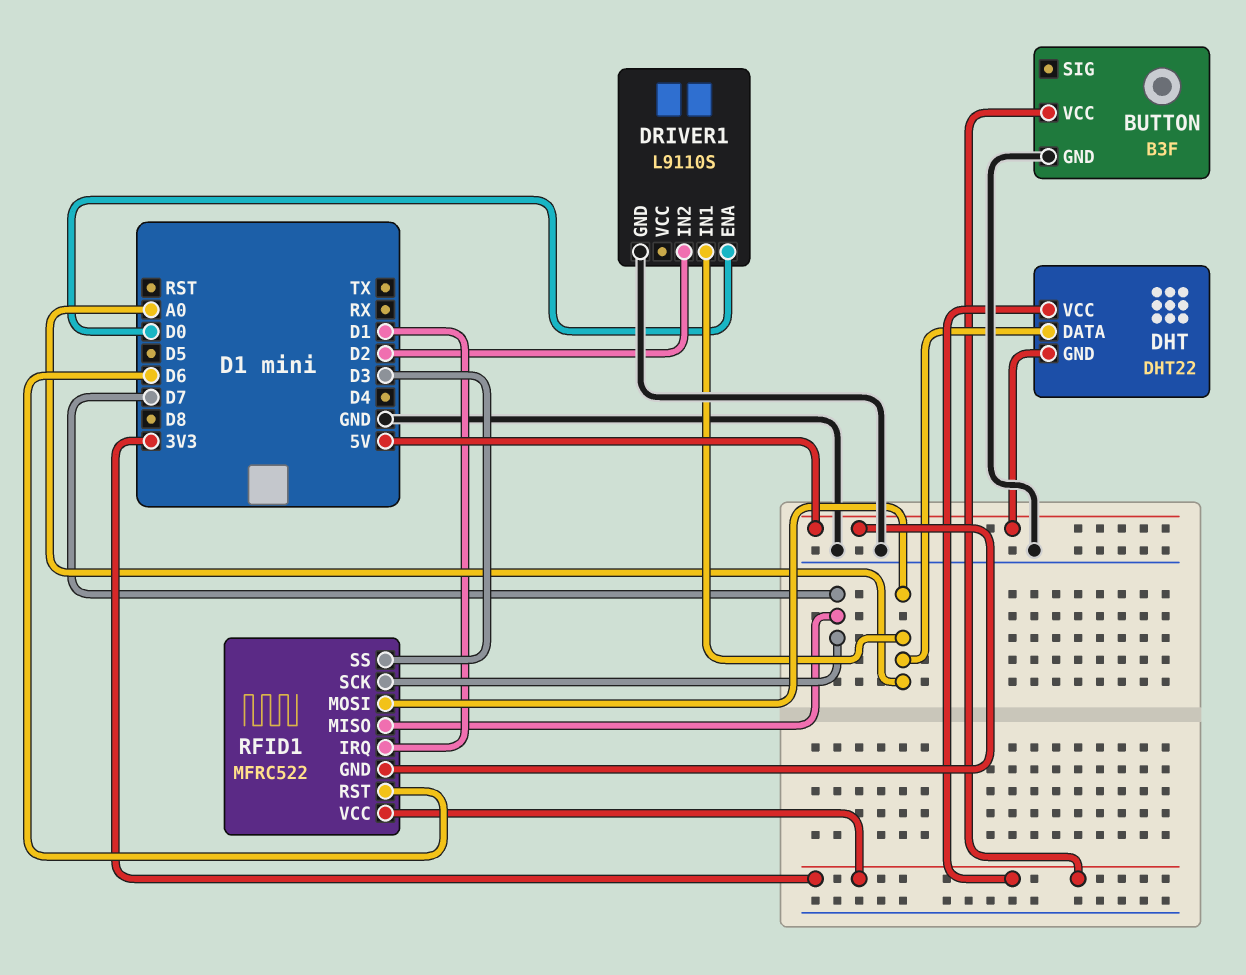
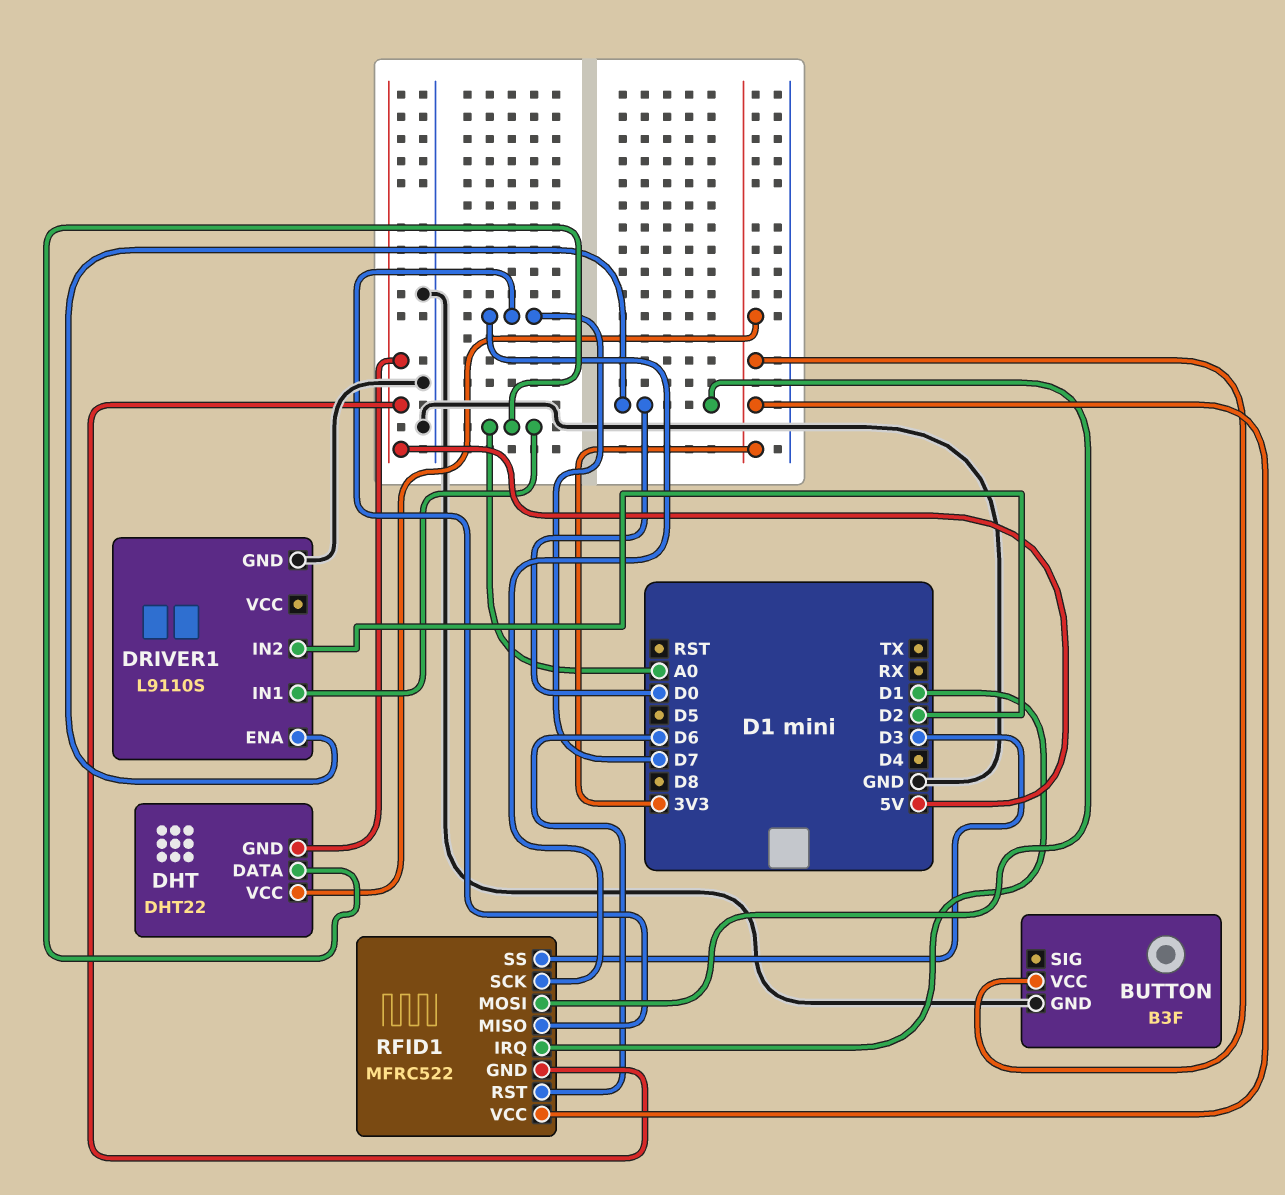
RFID1 pin MOSI: A0 -> D0

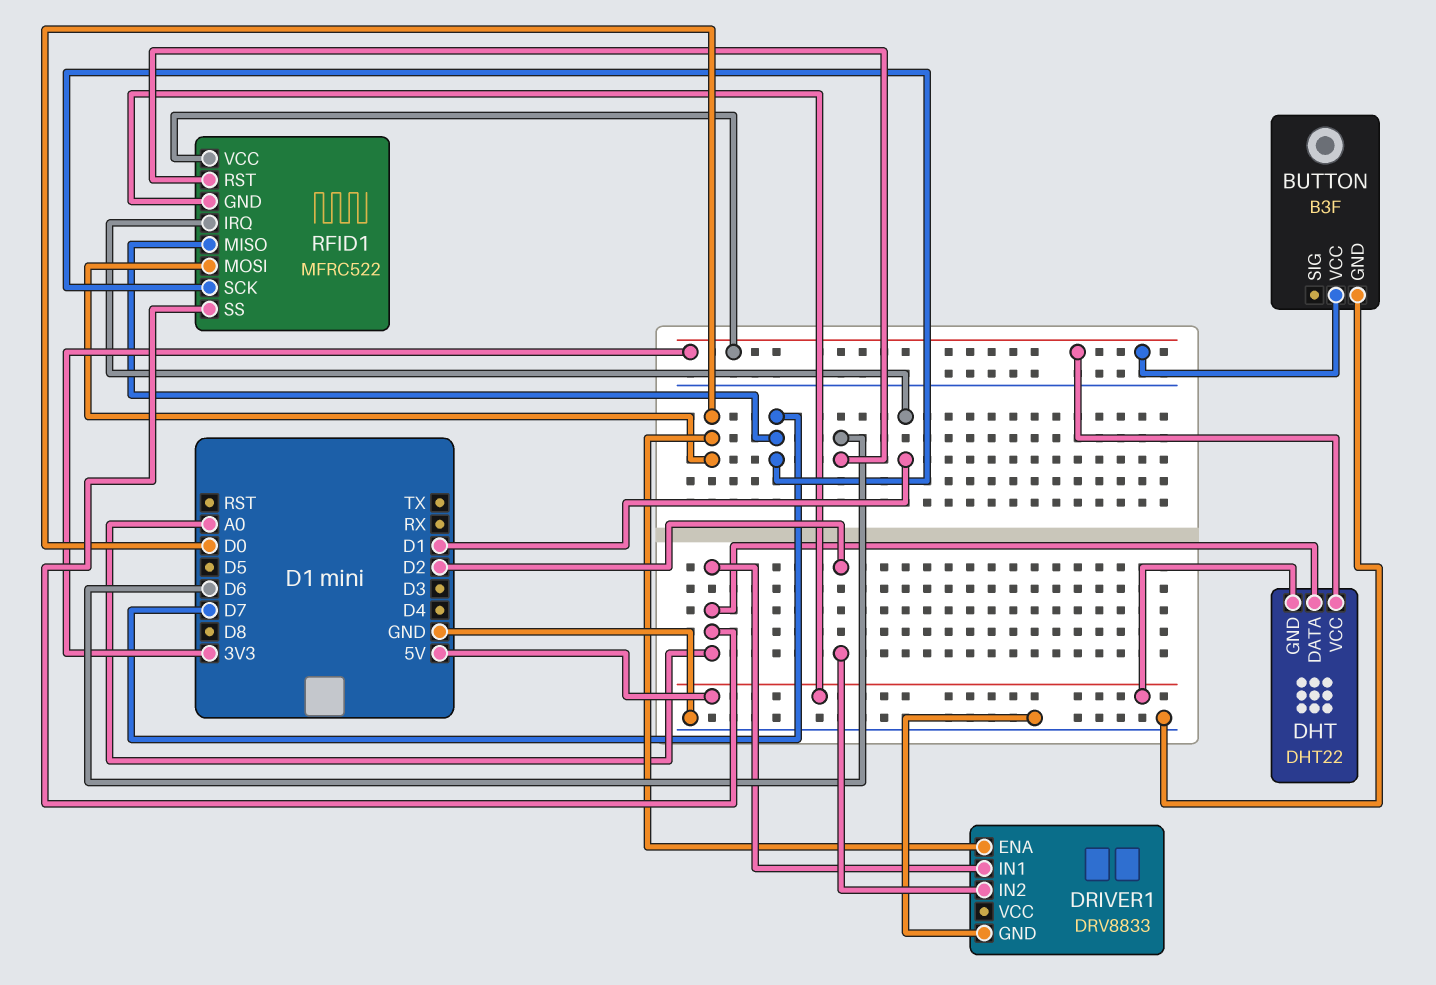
DRIVER1: L9110S -> DRV8833
RFID1 pin SS: D3 -> A0

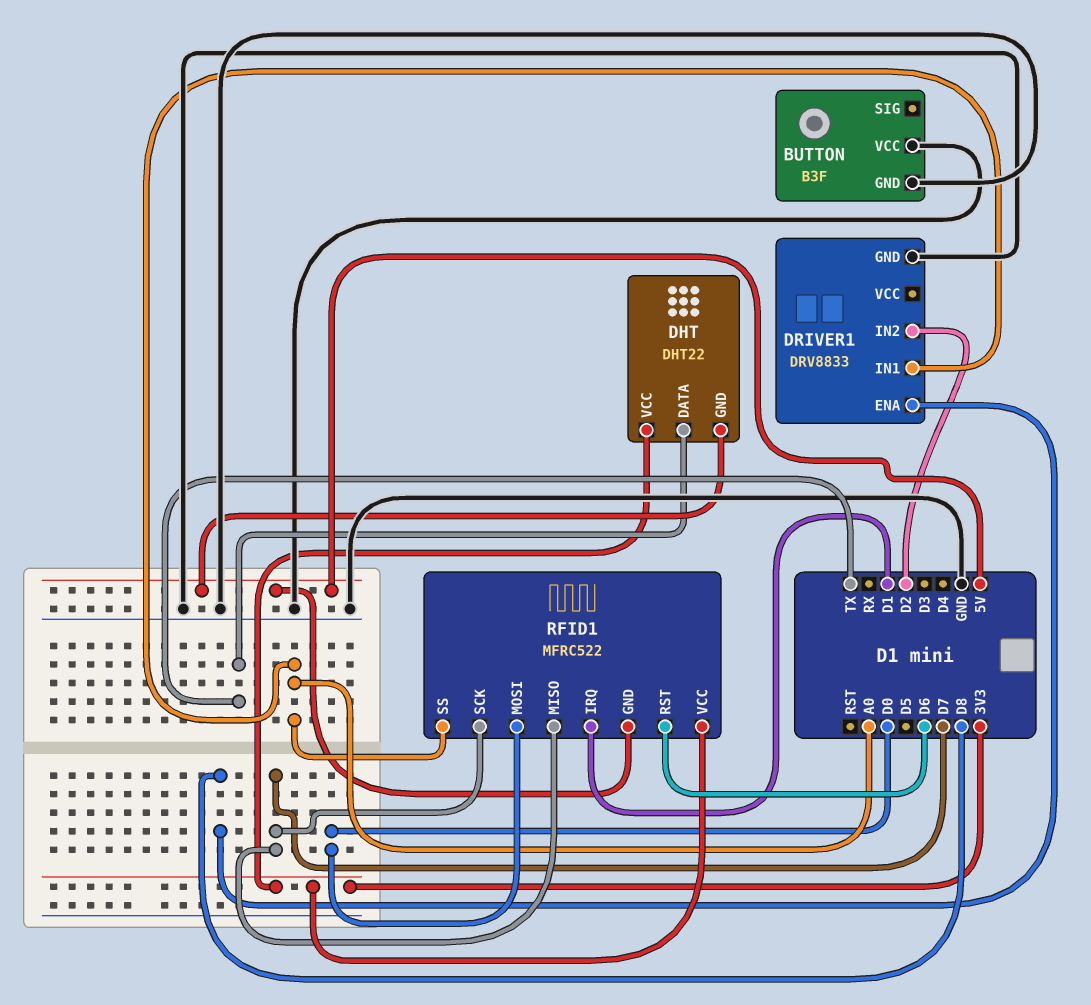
BUTTON pin VCC: 3V3 -> GND
DHT pin DATA: A0 -> TX
DRIVER1 pin ENA: D0 -> D8

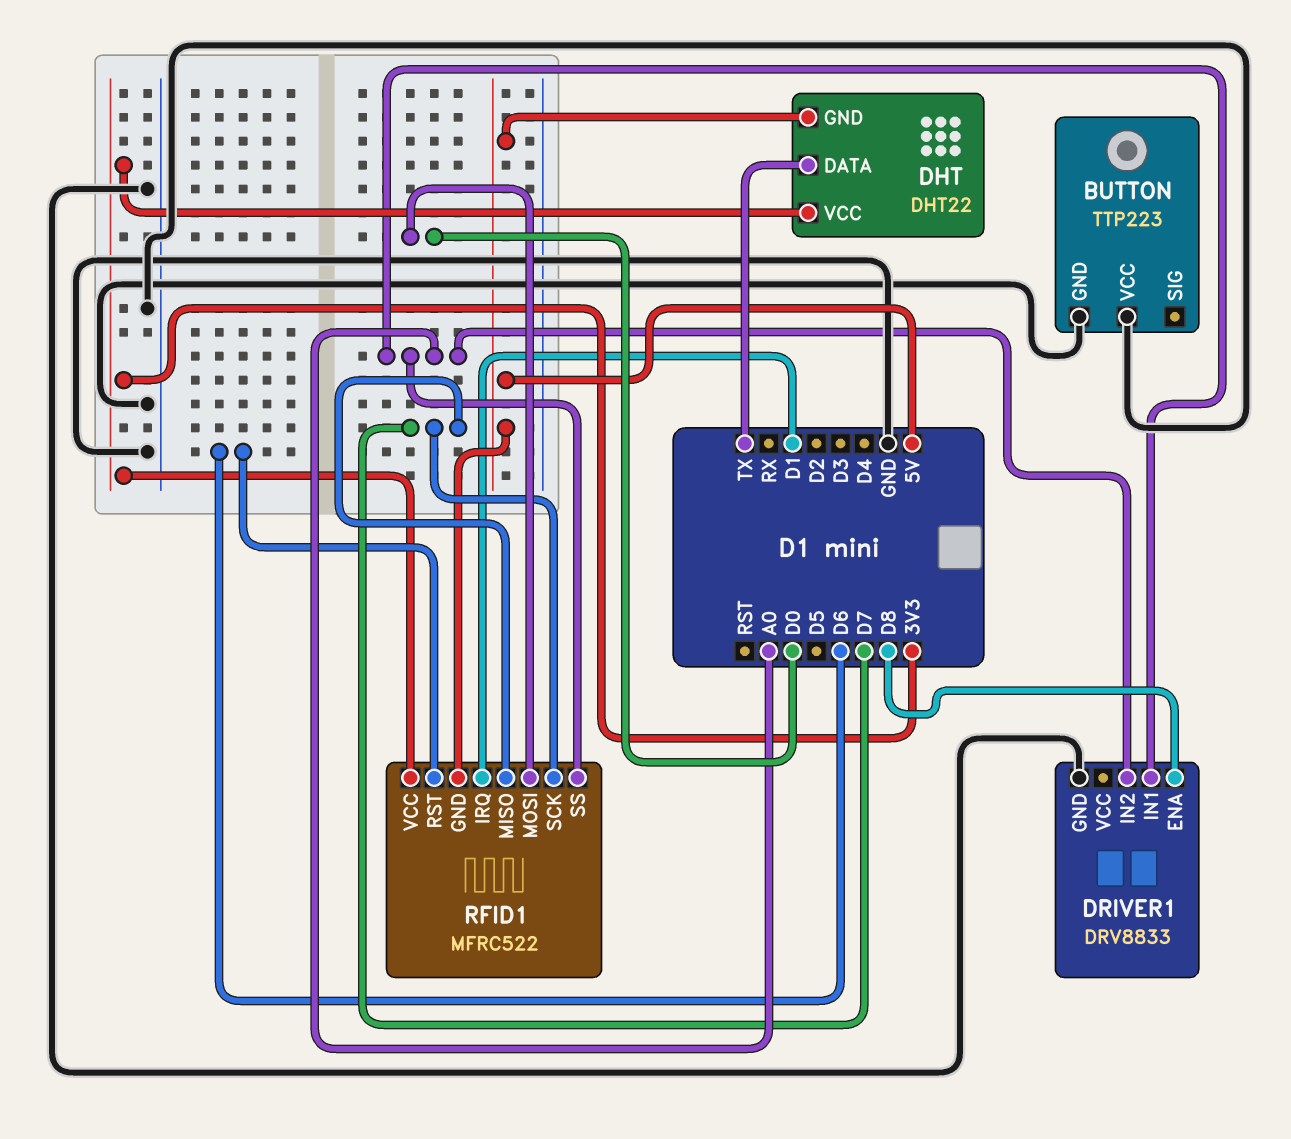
BUTTON: B3F -> TTP223
DRIVER1 pin IN2: D2 -> A0

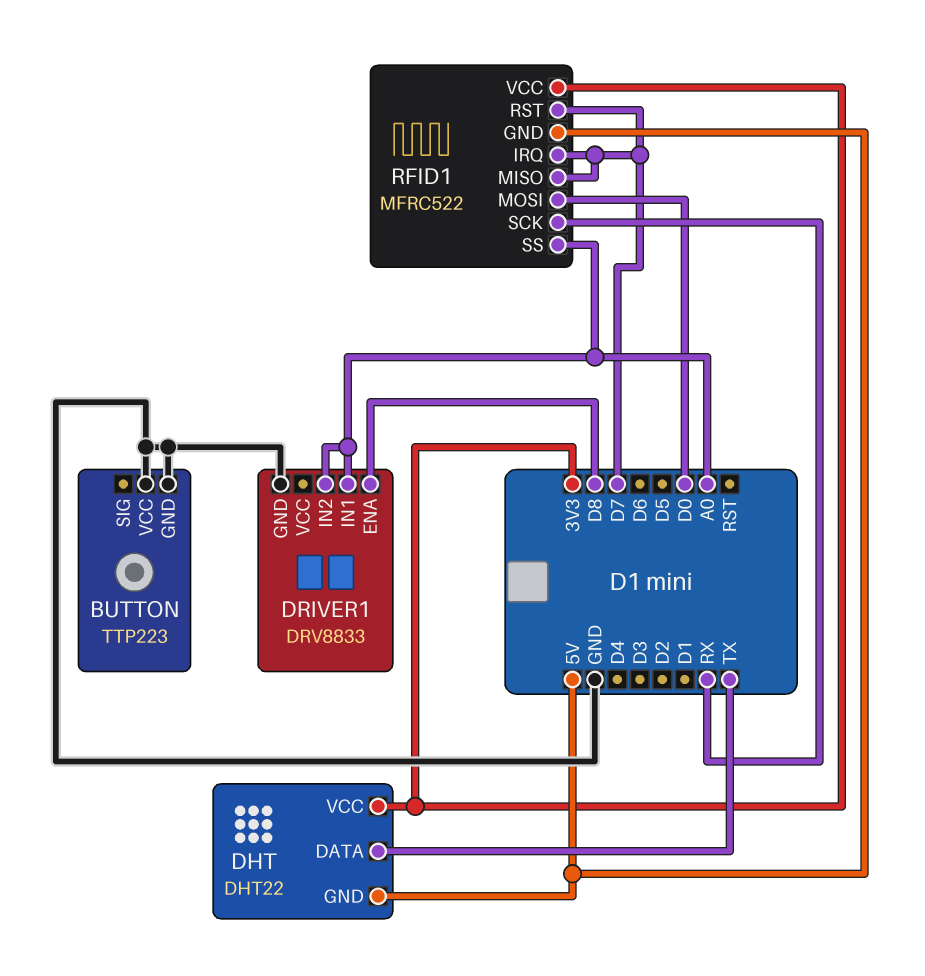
RFID1 pin IRQ: D1 -> D7
RFID1 pin RST: D6 -> D7
RFID1 pin SCK: D7 -> RX

